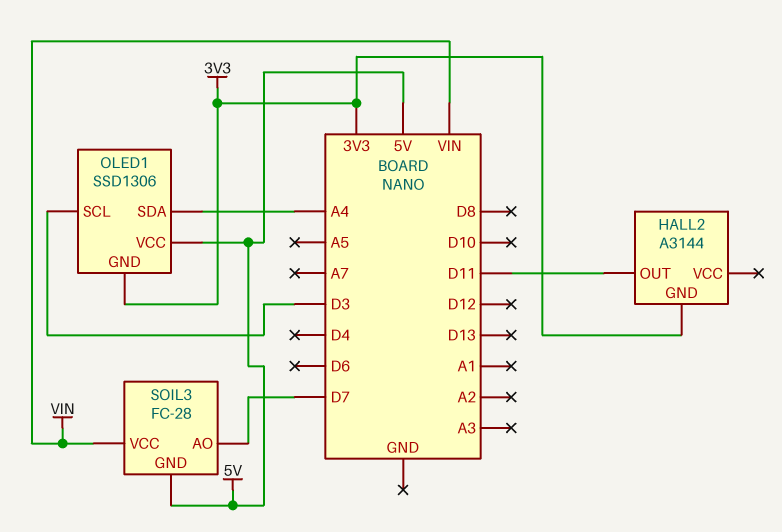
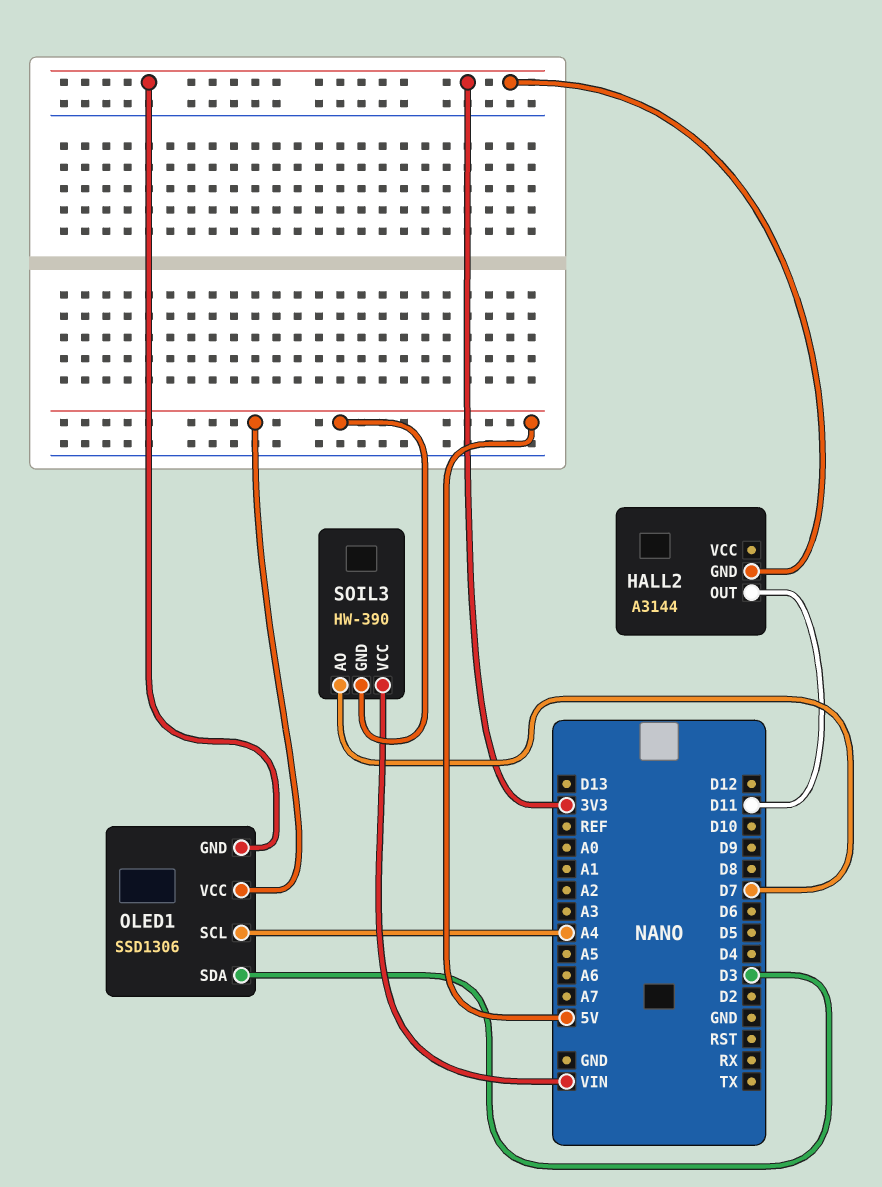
OLED1 pin SCL: D3 -> A4
OLED1 pin SDA: A4 -> D3
SOIL3: FC-28 -> HW-390

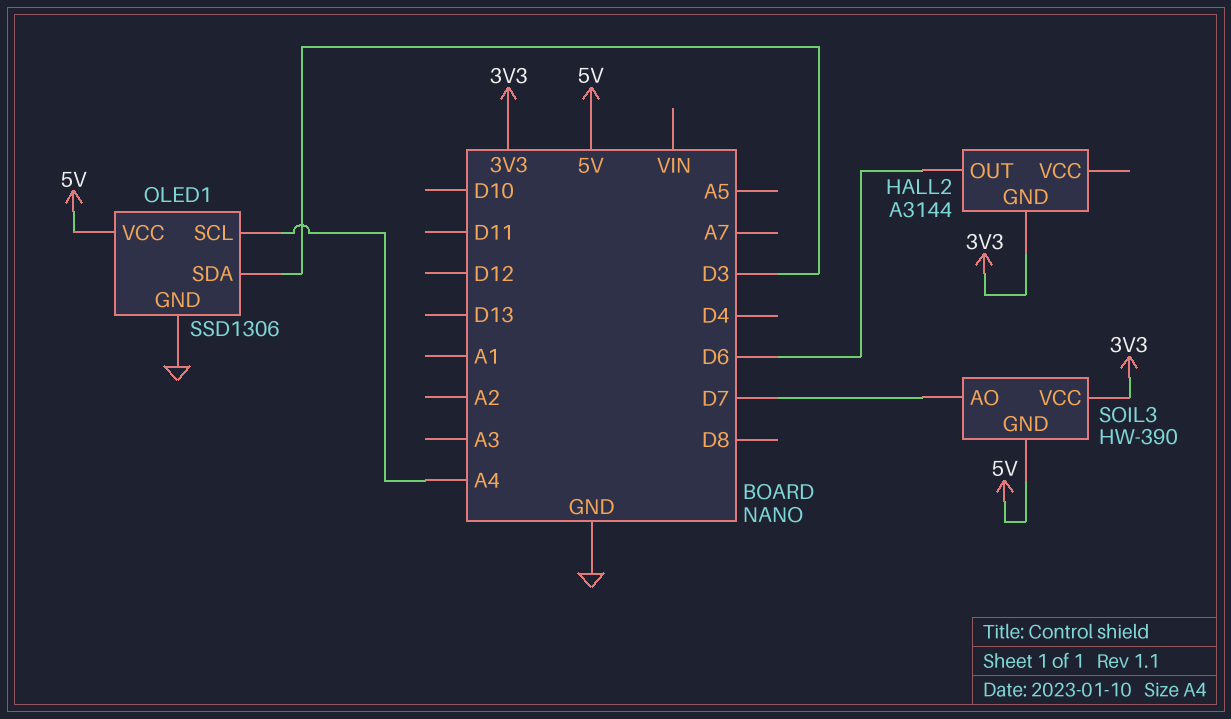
HALL2 pin OUT: D11 -> D6
OLED1 pin GND: 3V3 -> GND
SOIL3 pin VCC: VIN -> 3V3

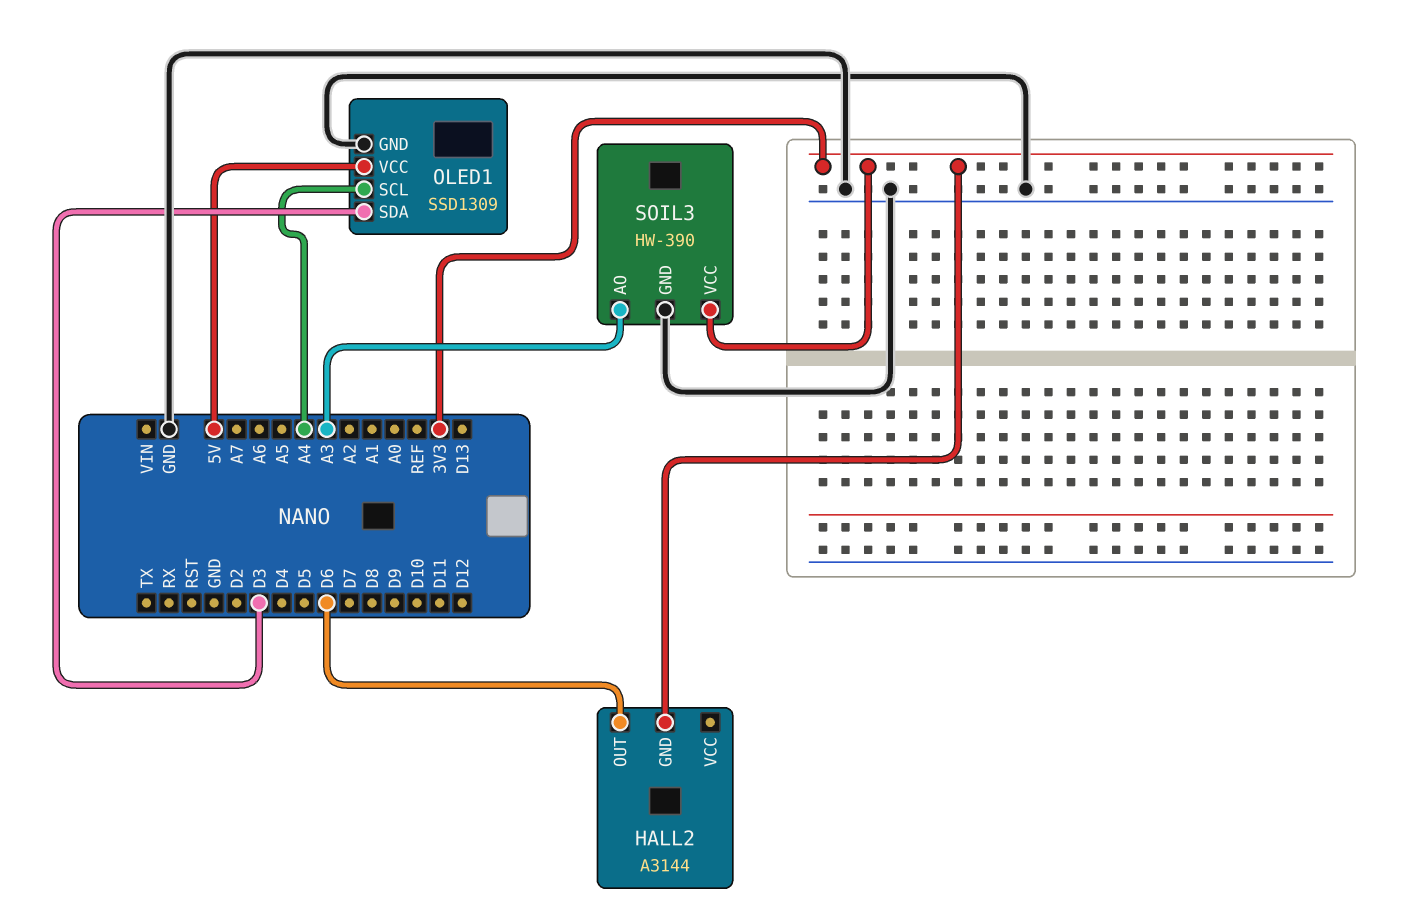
OLED1: SSD1306 -> SSD1309
SOIL3 pin AO: D7 -> A3
SOIL3 pin GND: 5V -> GND

